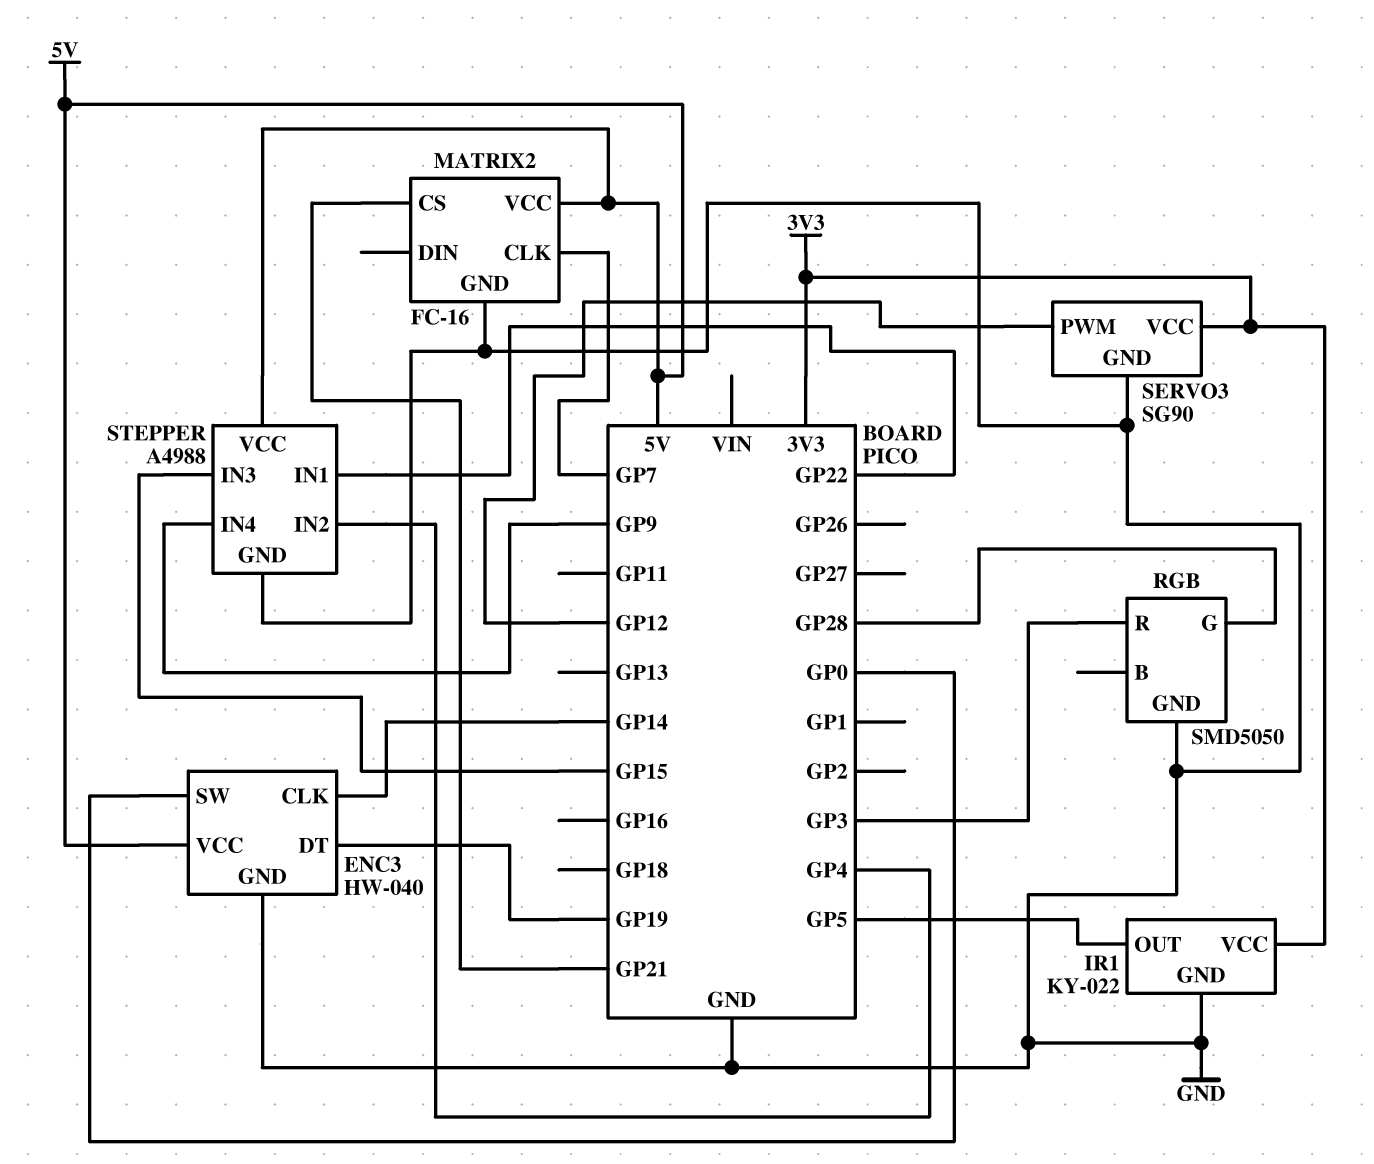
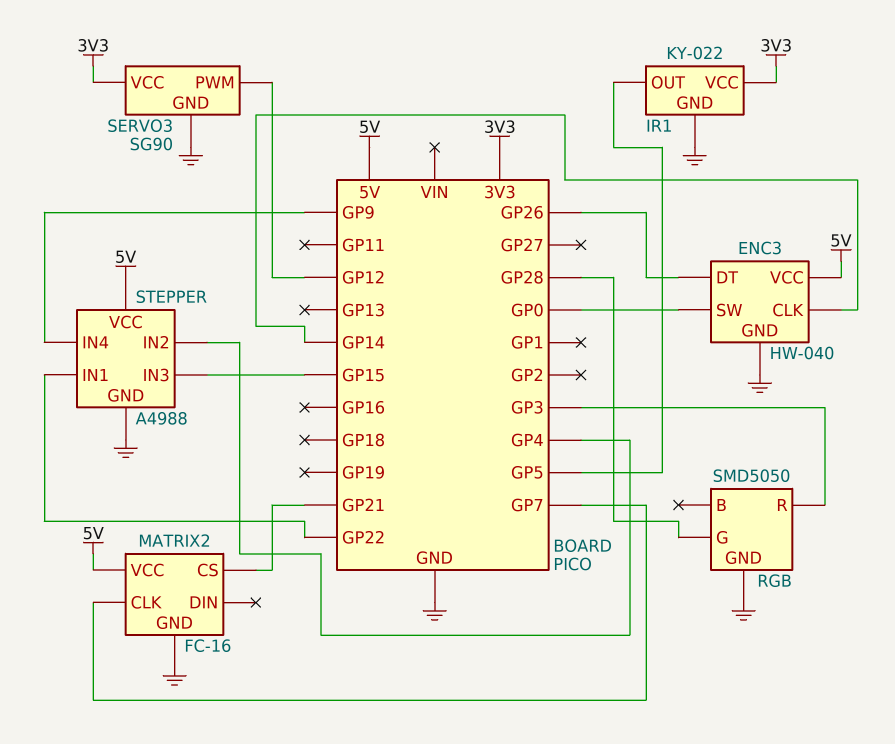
ENC3 pin DT: GP19 -> GP26

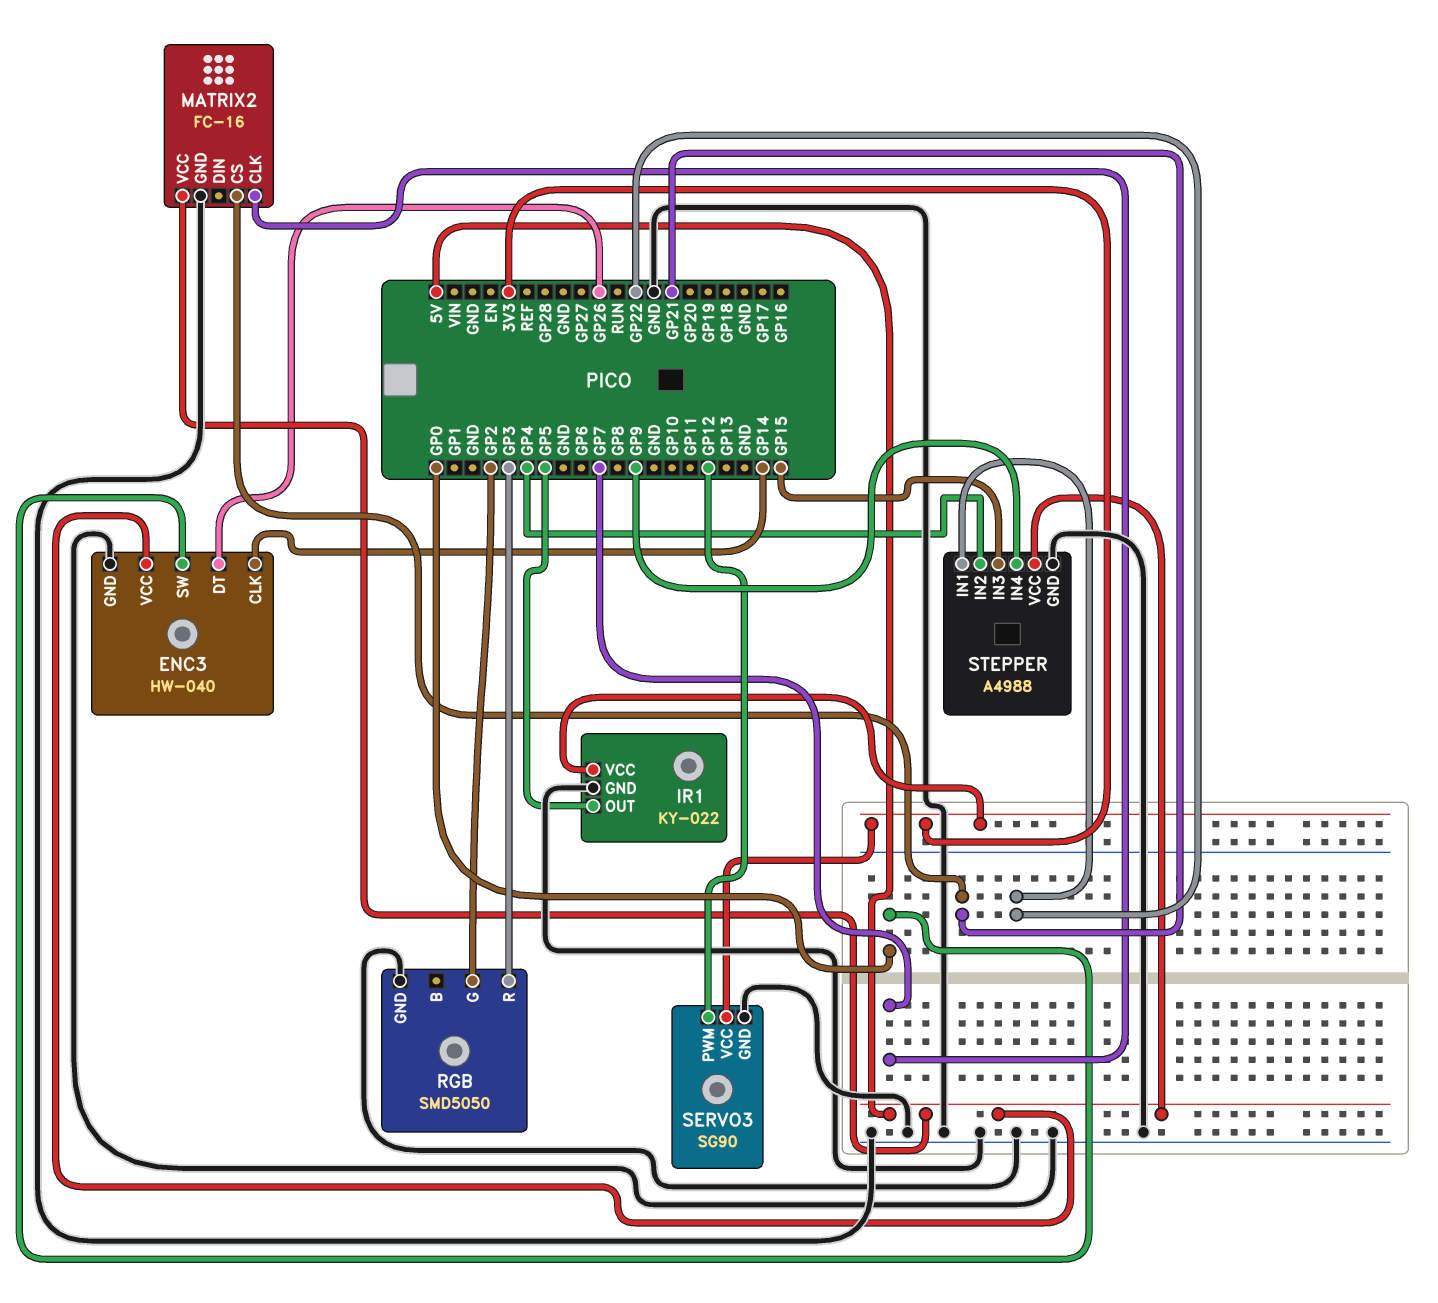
RGB pin G: GP28 -> GP2

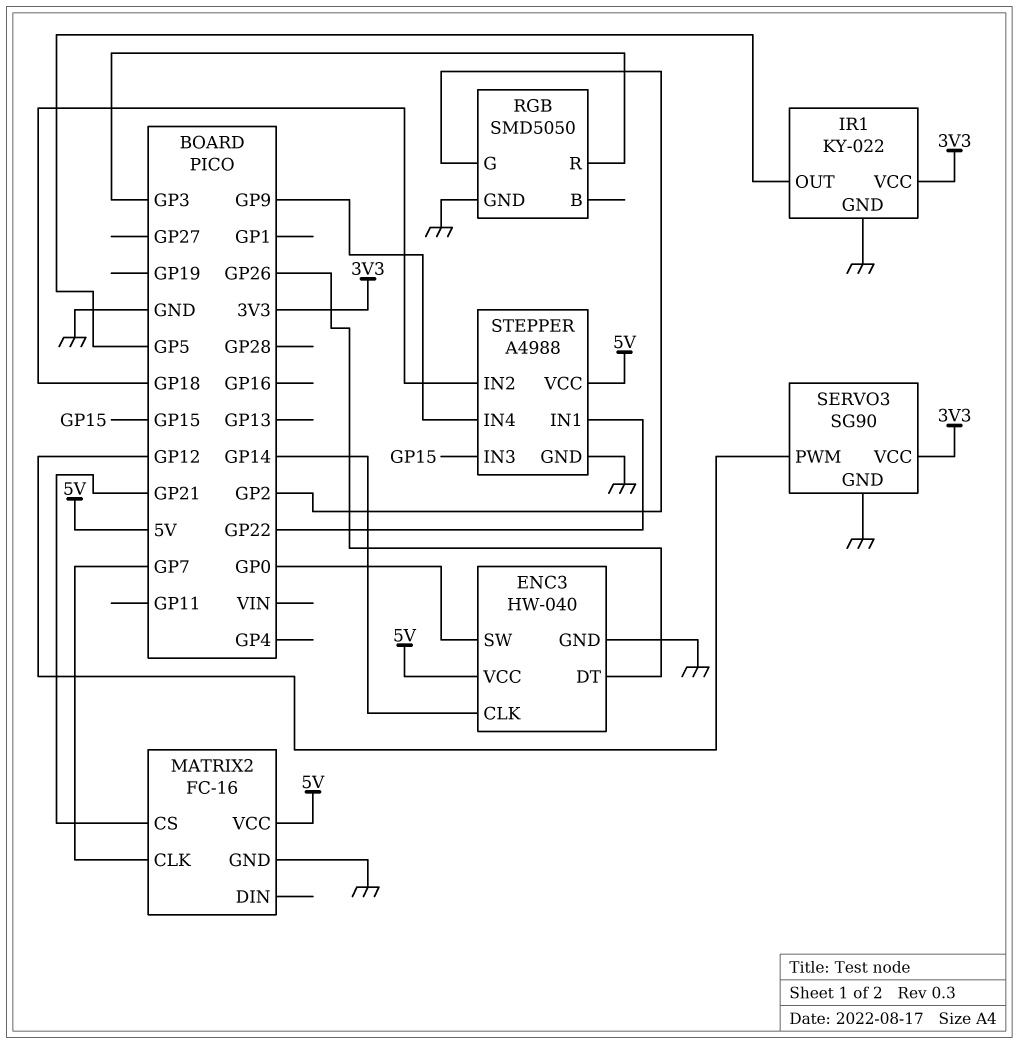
STEPPER pin IN2: GP4 -> GP18

